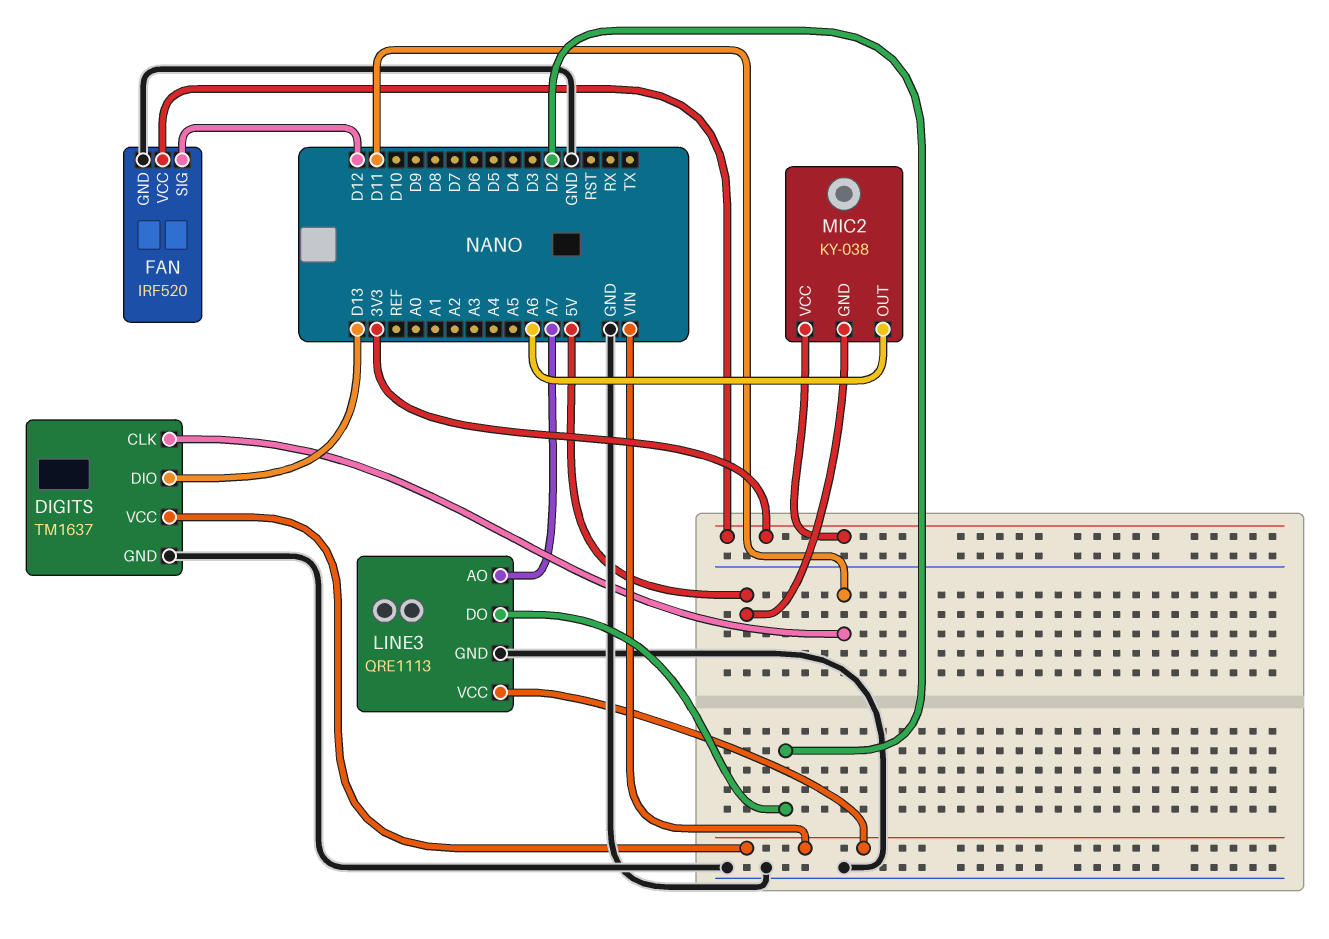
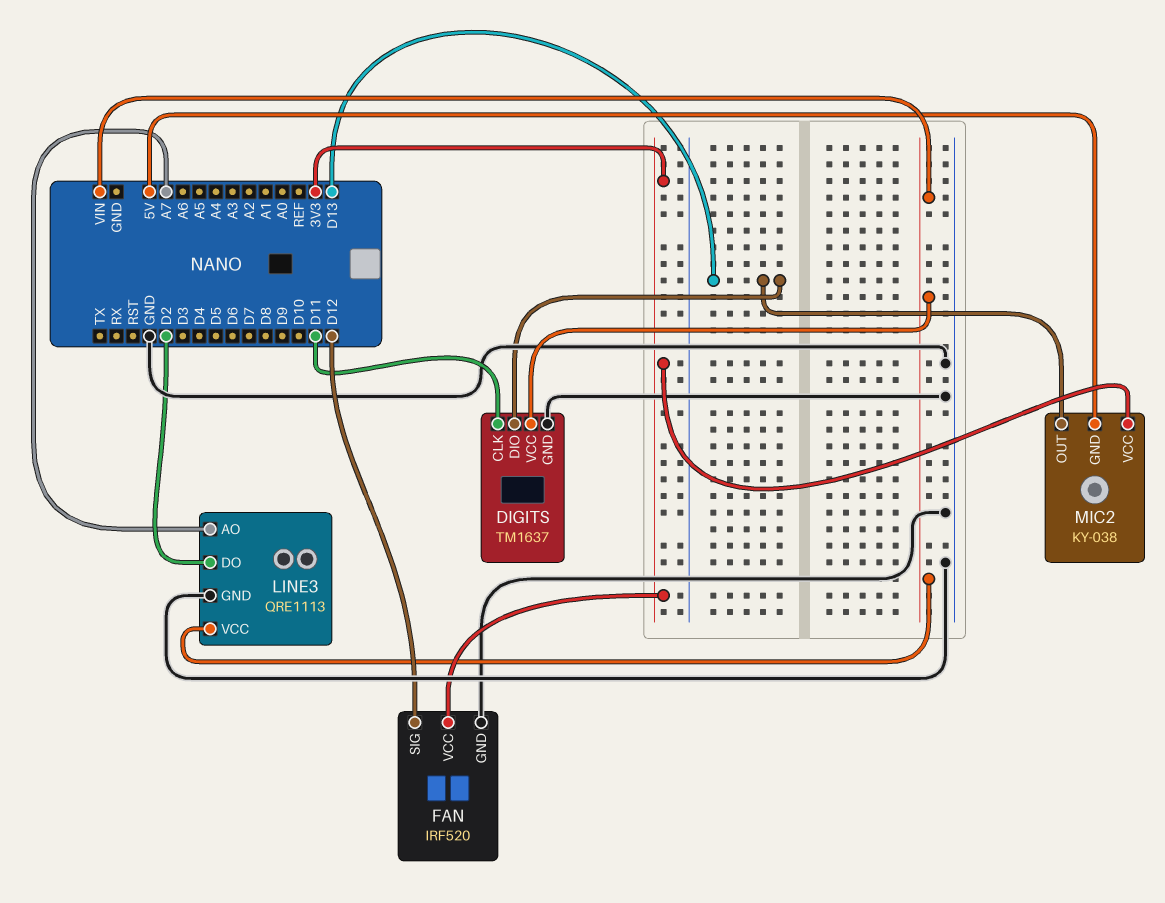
MIC2 pin OUT: A6 -> D13

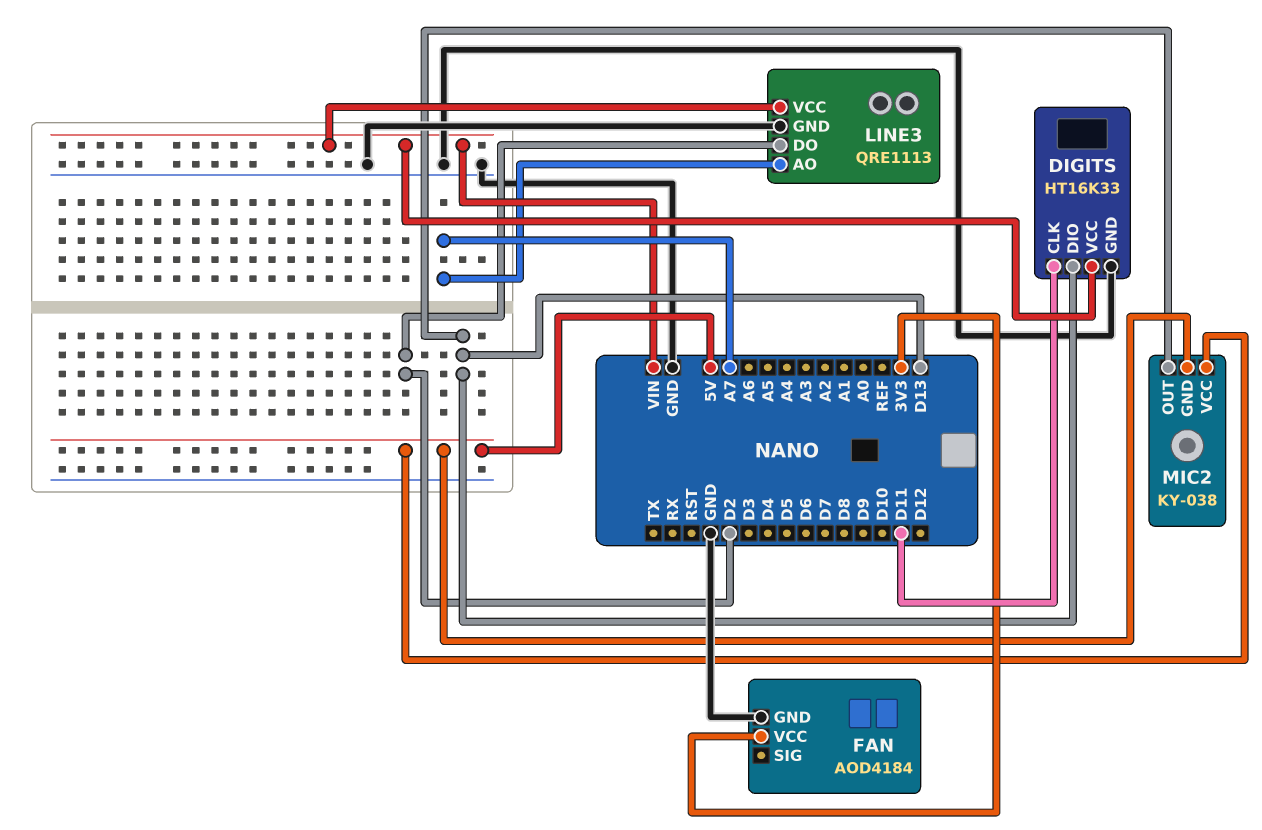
DIGITS: TM1637 -> HT16K33
FAN: IRF520 -> AOD4184
FAN pin SIG: D12 -> none
MIC2 pin VCC: 3V3 -> 5V

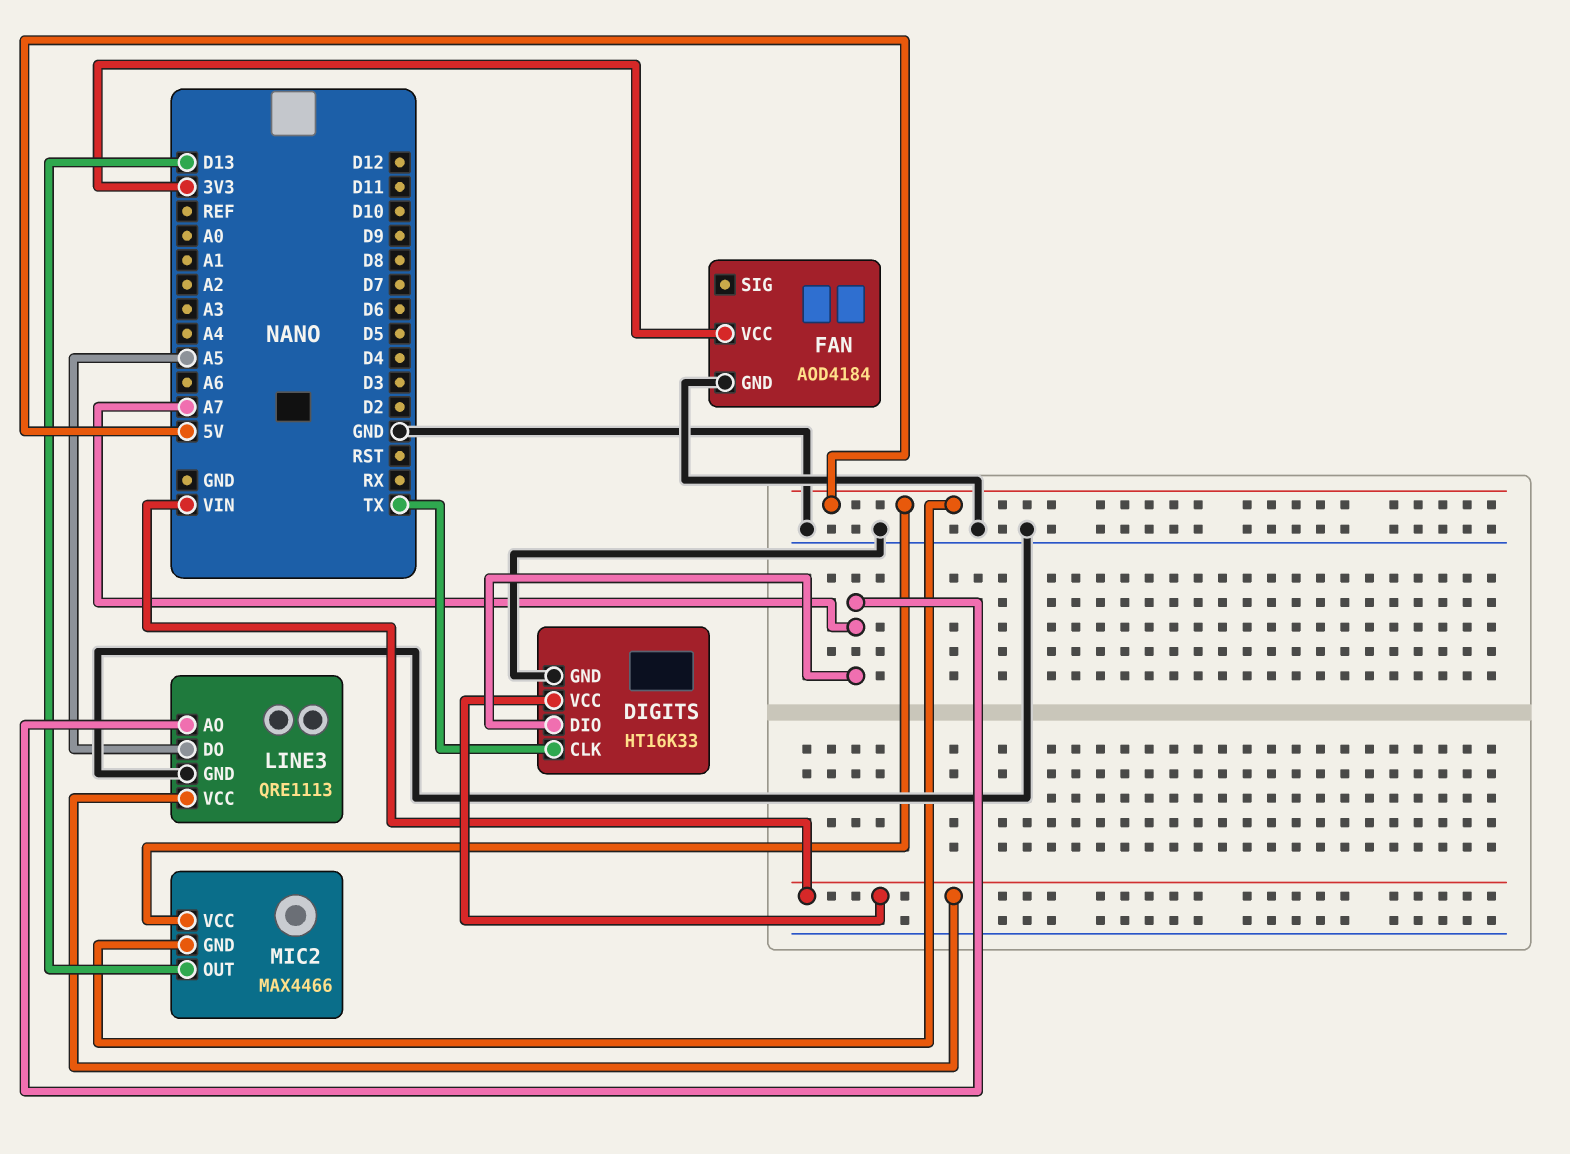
DIGITS pin CLK: D11 -> TX
DIGITS pin DIO: D13 -> A7
LINE3 pin DO: D2 -> A5
MIC2: KY-038 -> MAX4466

